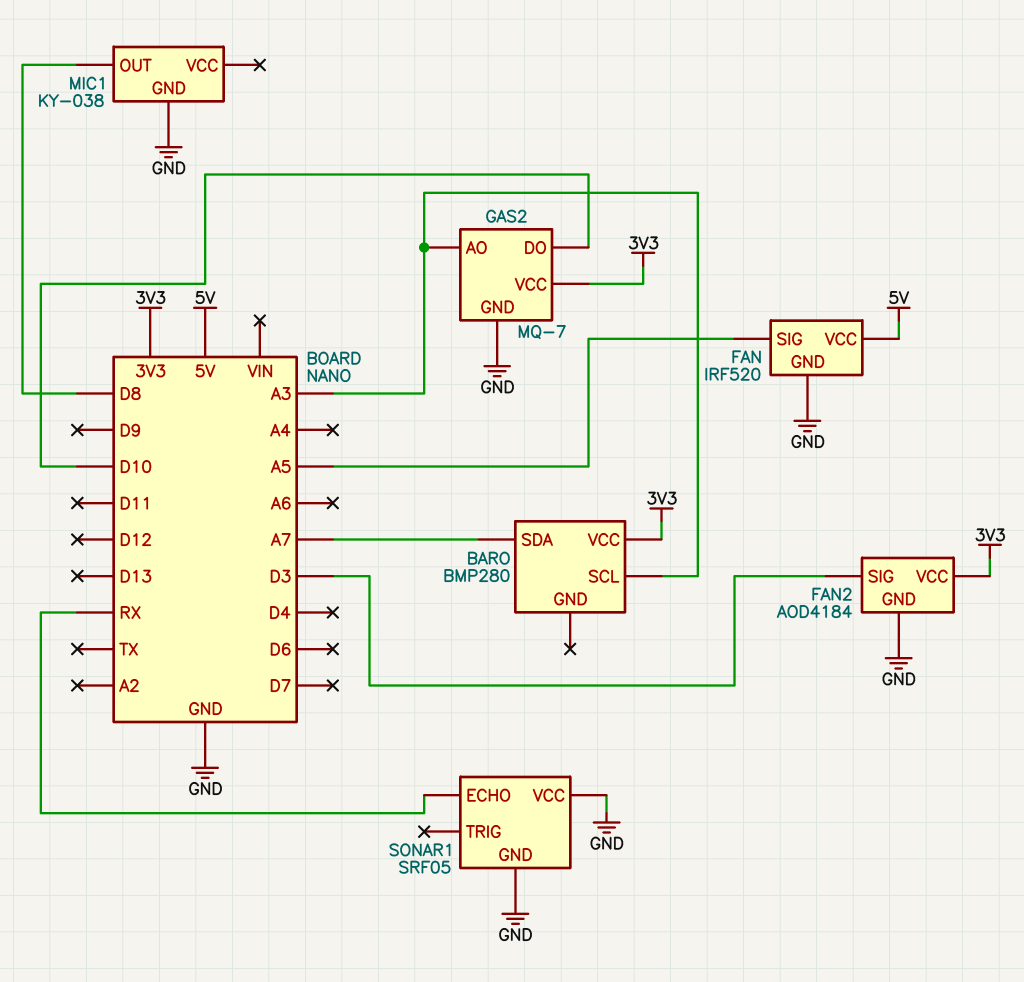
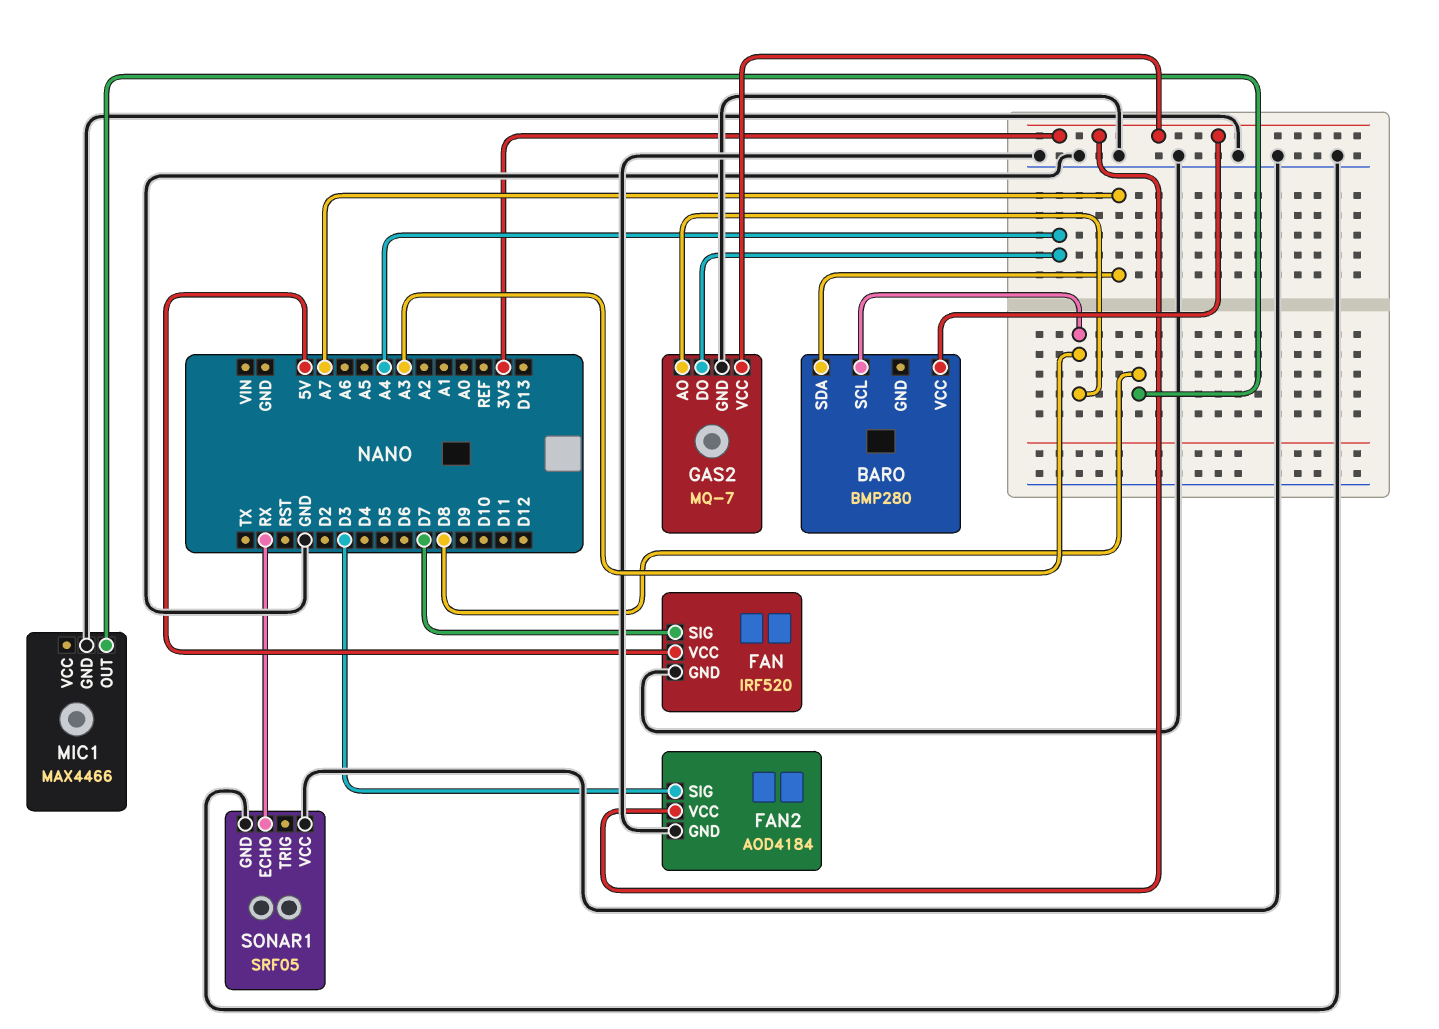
FAN pin SIG: A5 -> D7
GAS2 pin DO: D10 -> A4
MIC1: KY-038 -> MAX4466

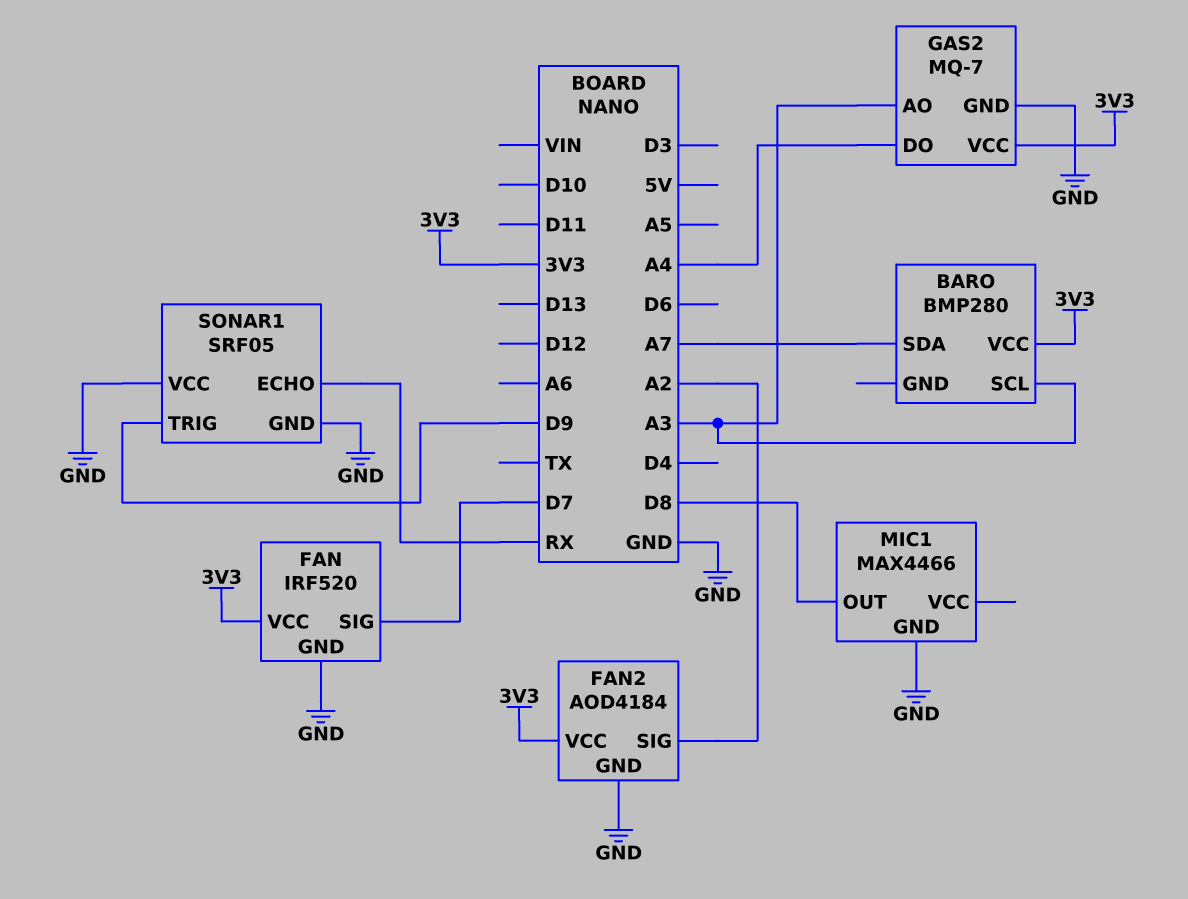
FAN pin VCC: 5V -> 3V3
FAN2 pin SIG: D3 -> A2
SONAR1 pin TRIG: none -> D9

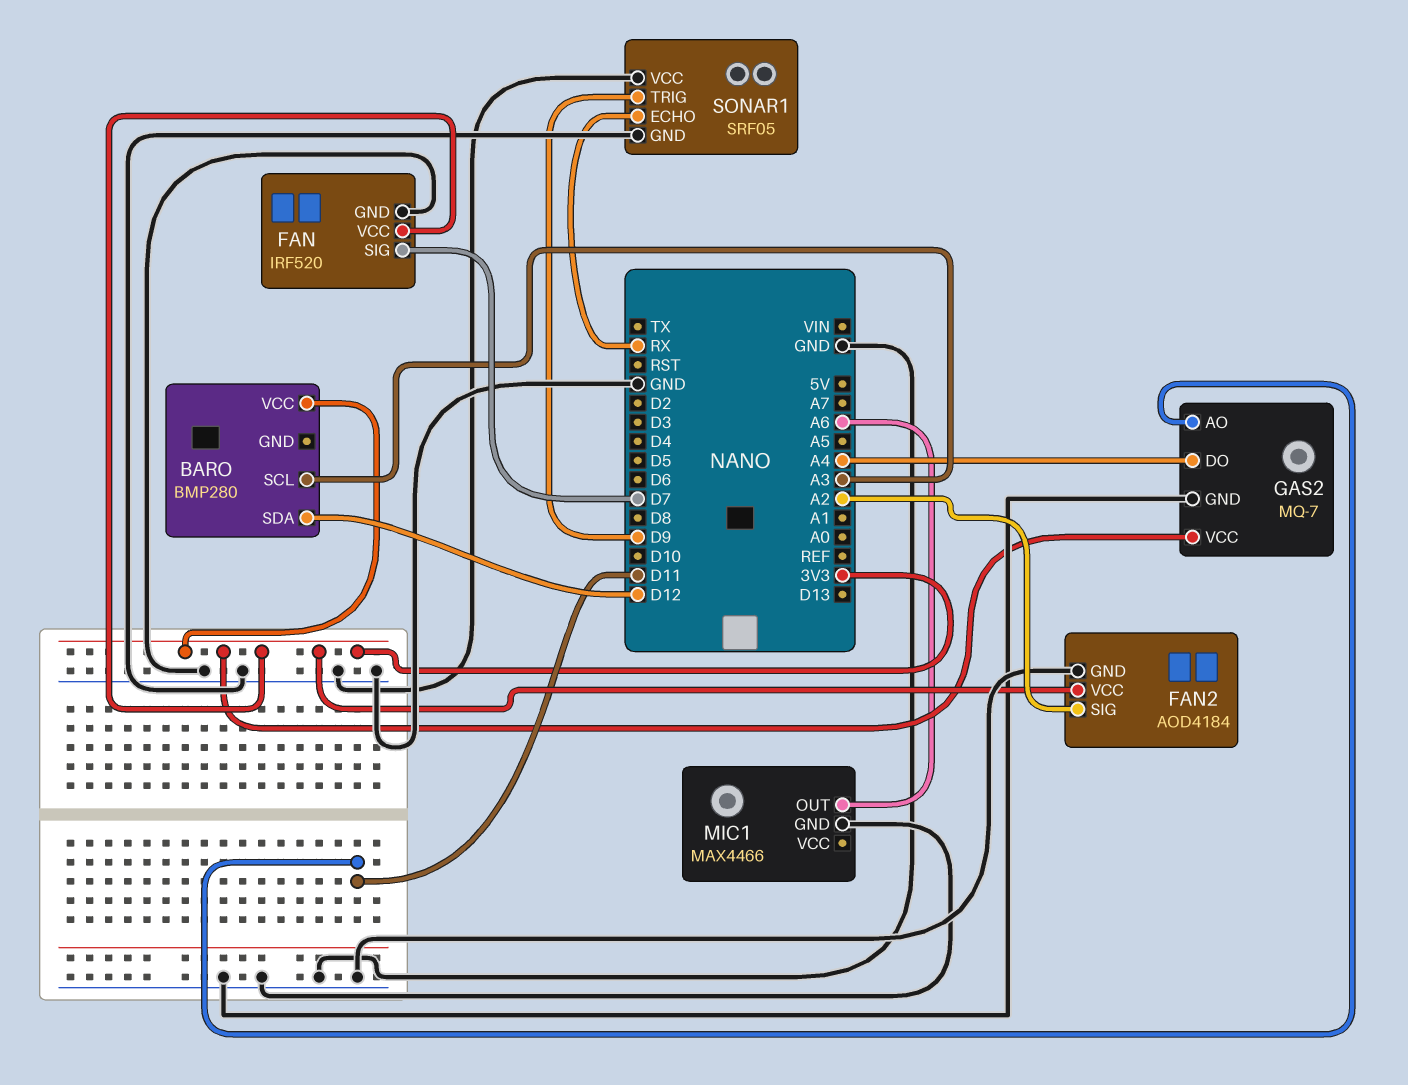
BARO pin SDA: A7 -> D12
GAS2 pin AO: A3 -> D11
MIC1 pin OUT: D8 -> A6

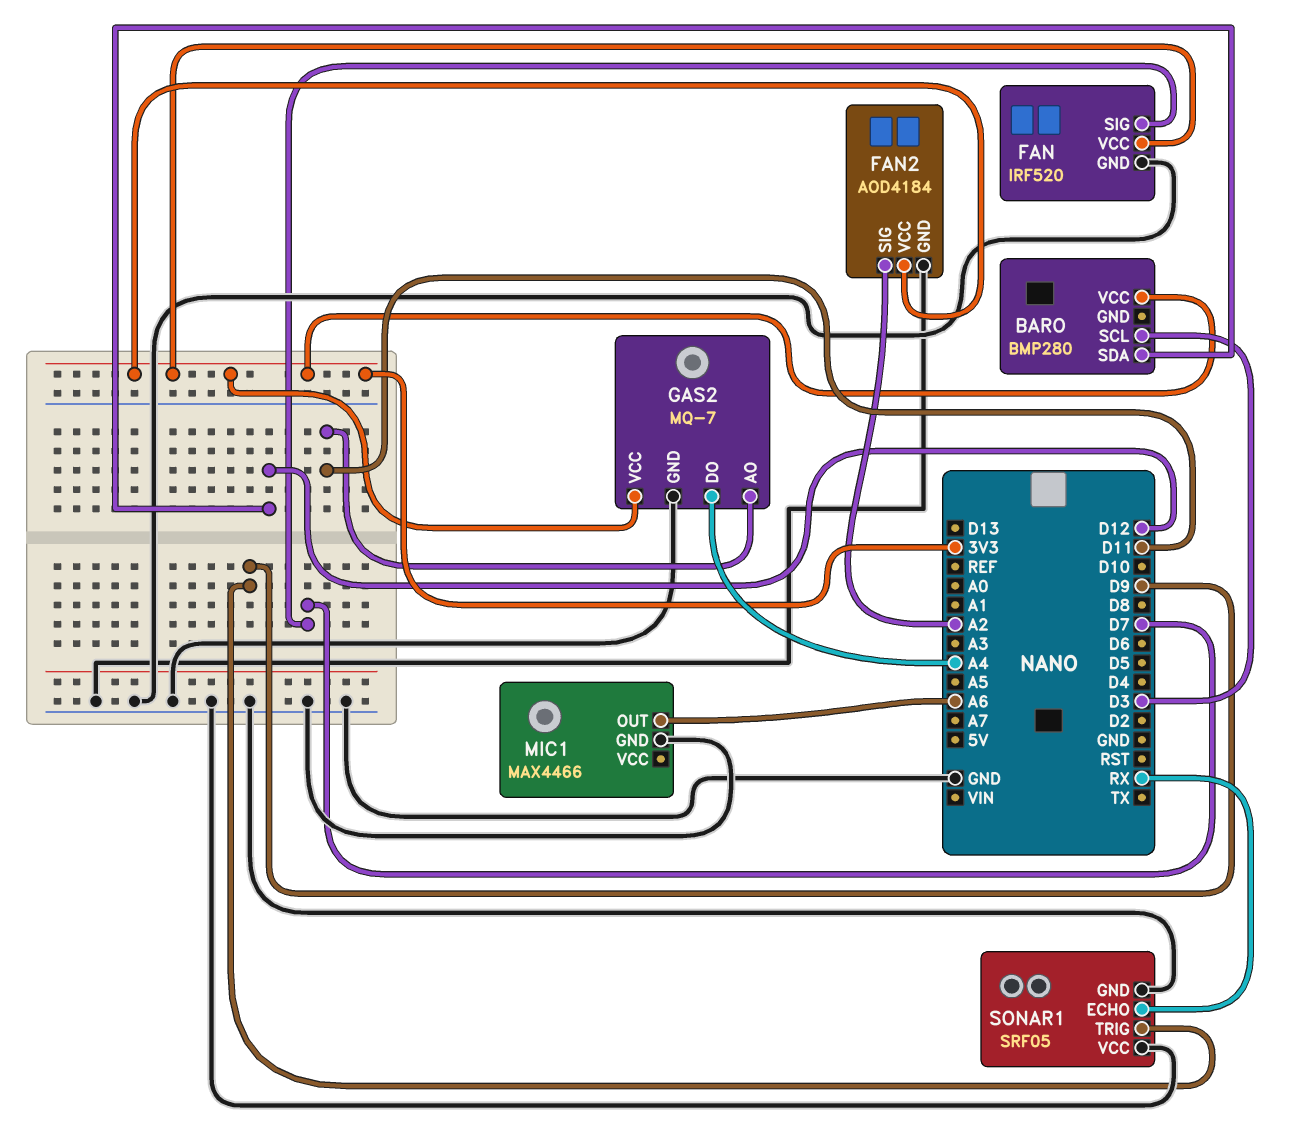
BARO pin SCL: A3 -> D3

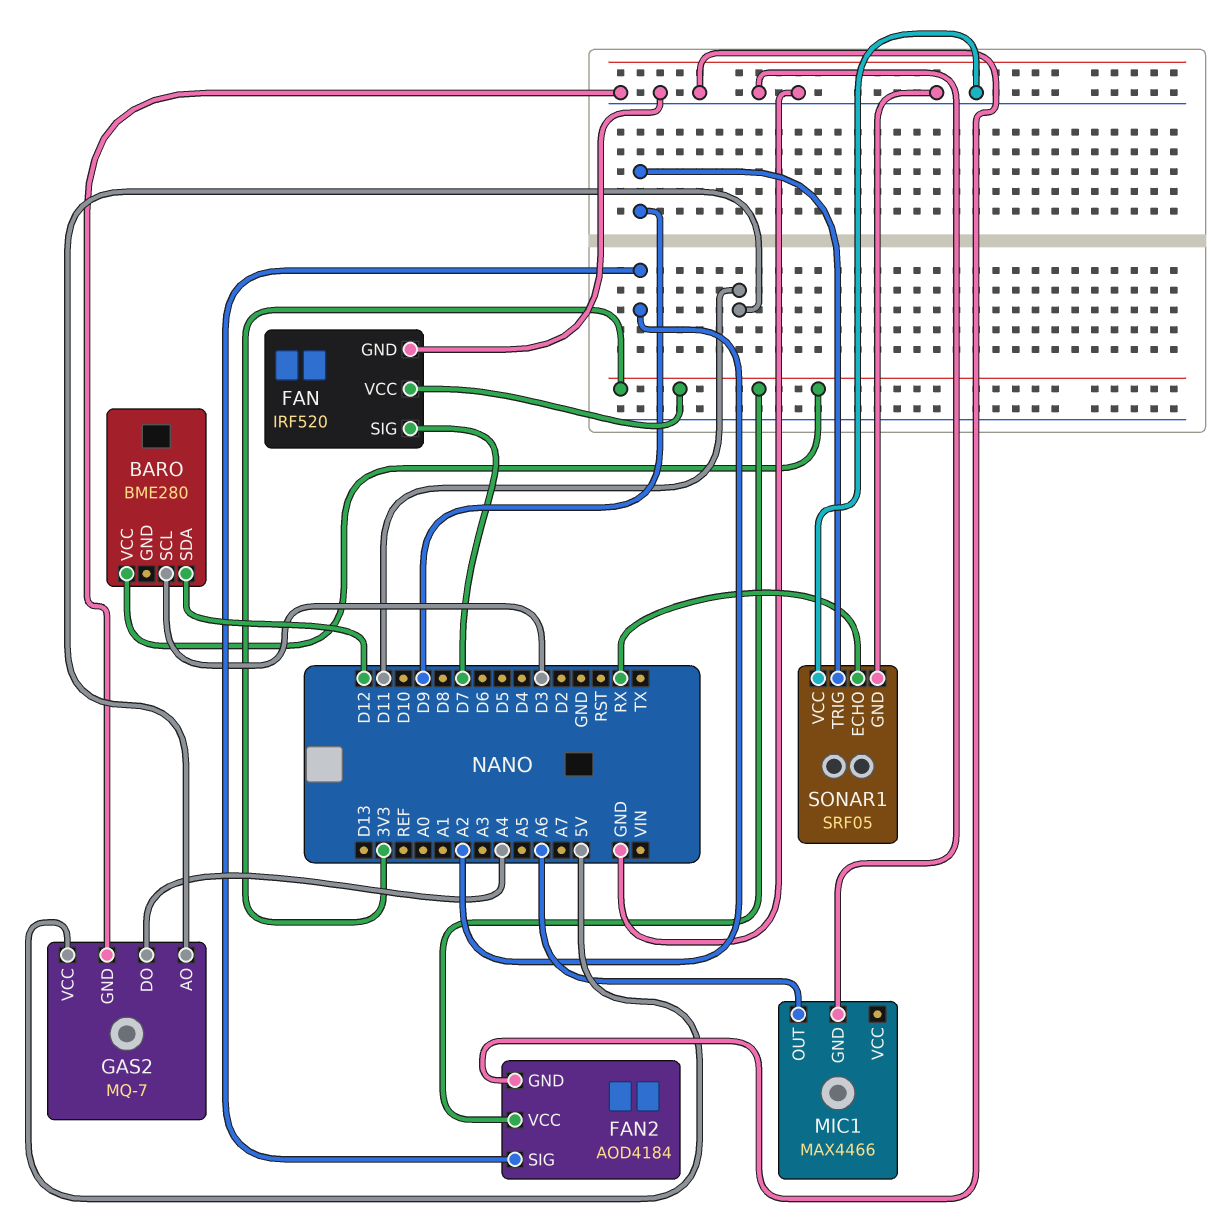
BARO: BMP280 -> BME280
GAS2 pin VCC: 3V3 -> 5V

